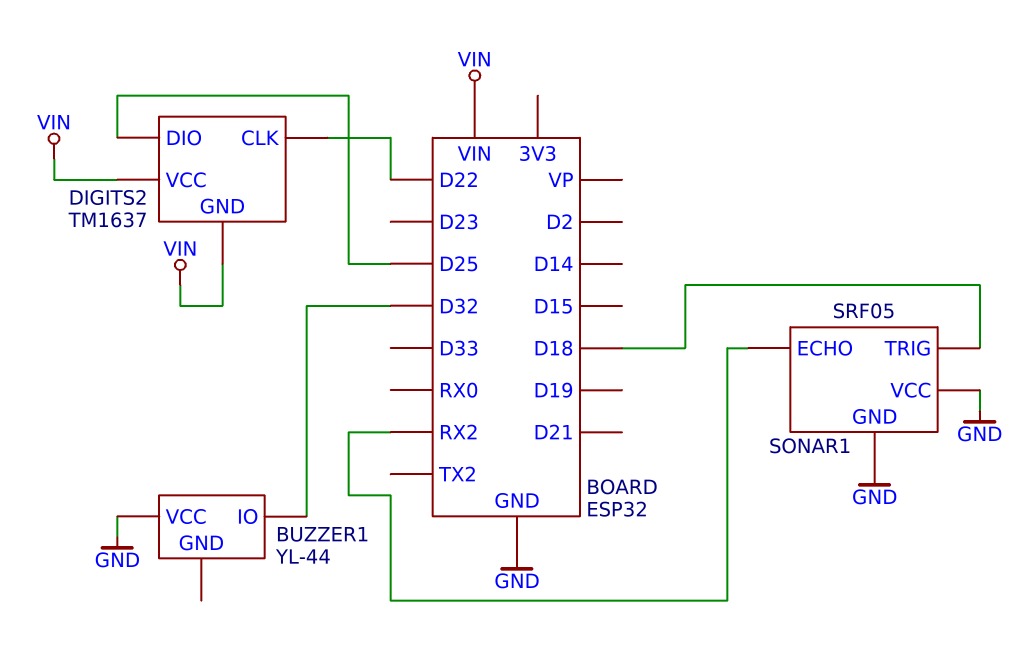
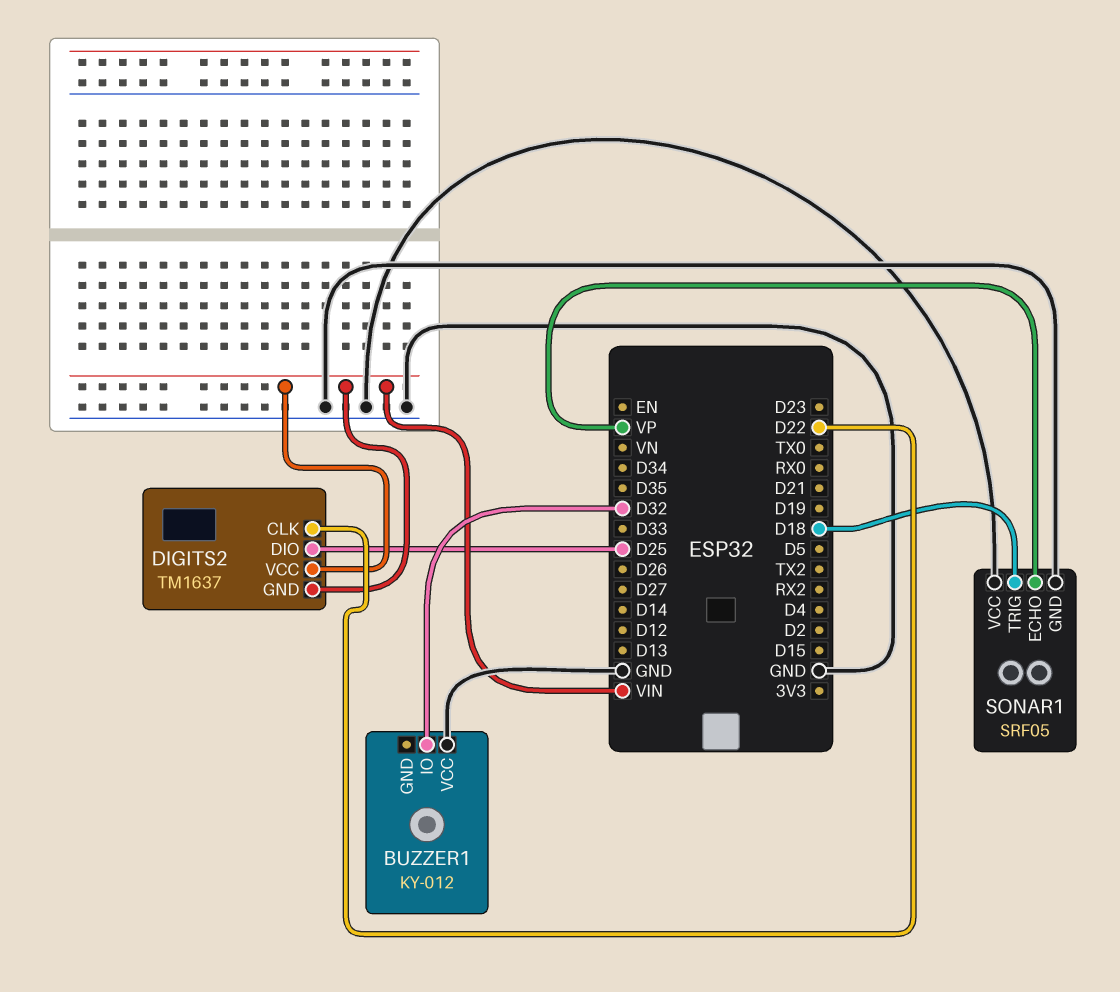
BUZZER1: YL-44 -> KY-012
SONAR1 pin ECHO: RX2 -> VP

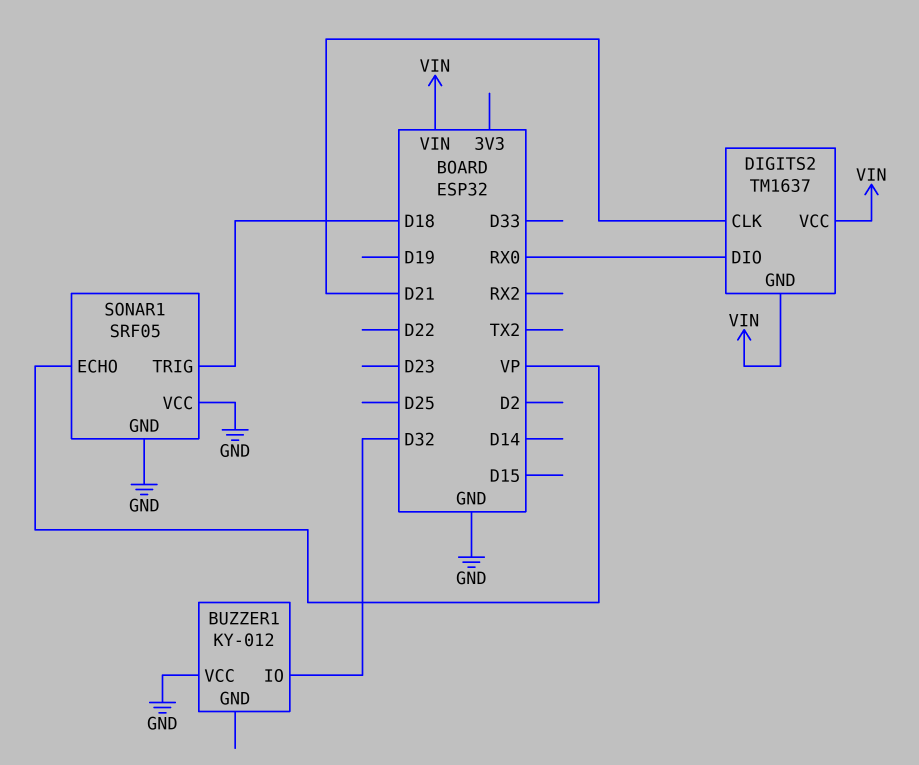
DIGITS2 pin CLK: D22 -> D21
DIGITS2 pin DIO: D25 -> RX0

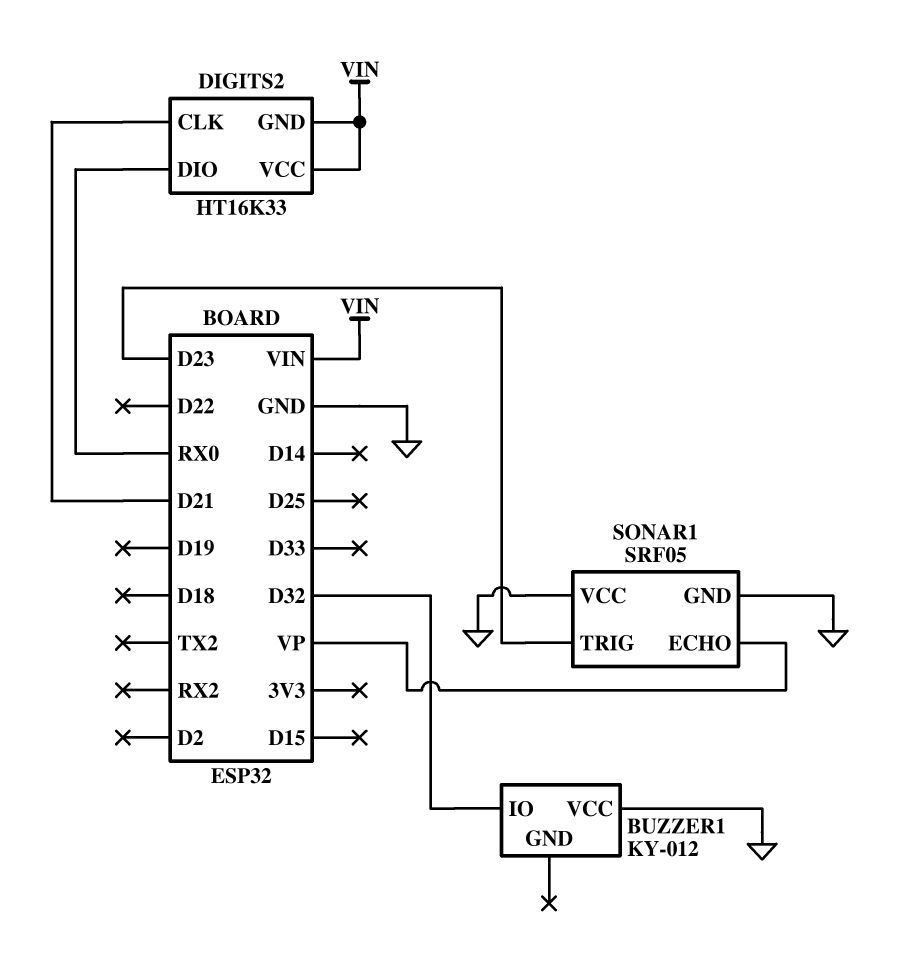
DIGITS2: TM1637 -> HT16K33
SONAR1 pin TRIG: D18 -> D23

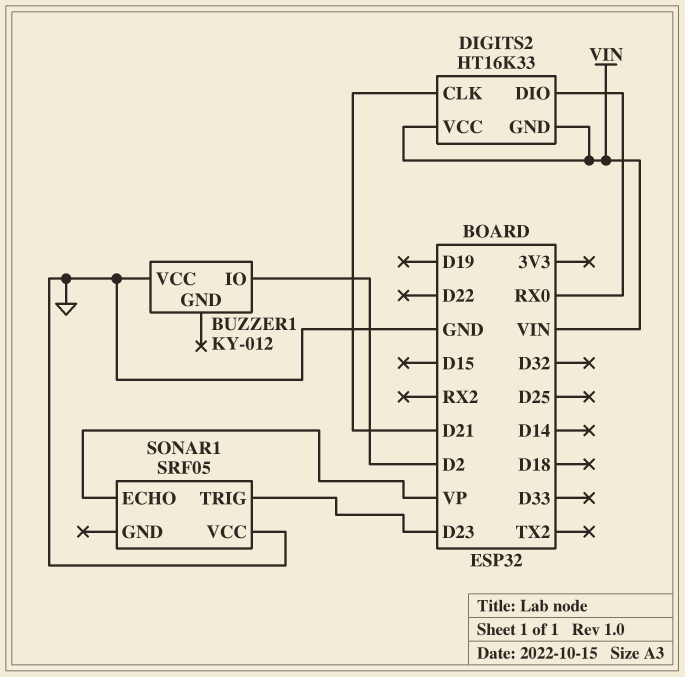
BUZZER1 pin IO: D32 -> D2
SONAR1 pin GND: GND -> none

